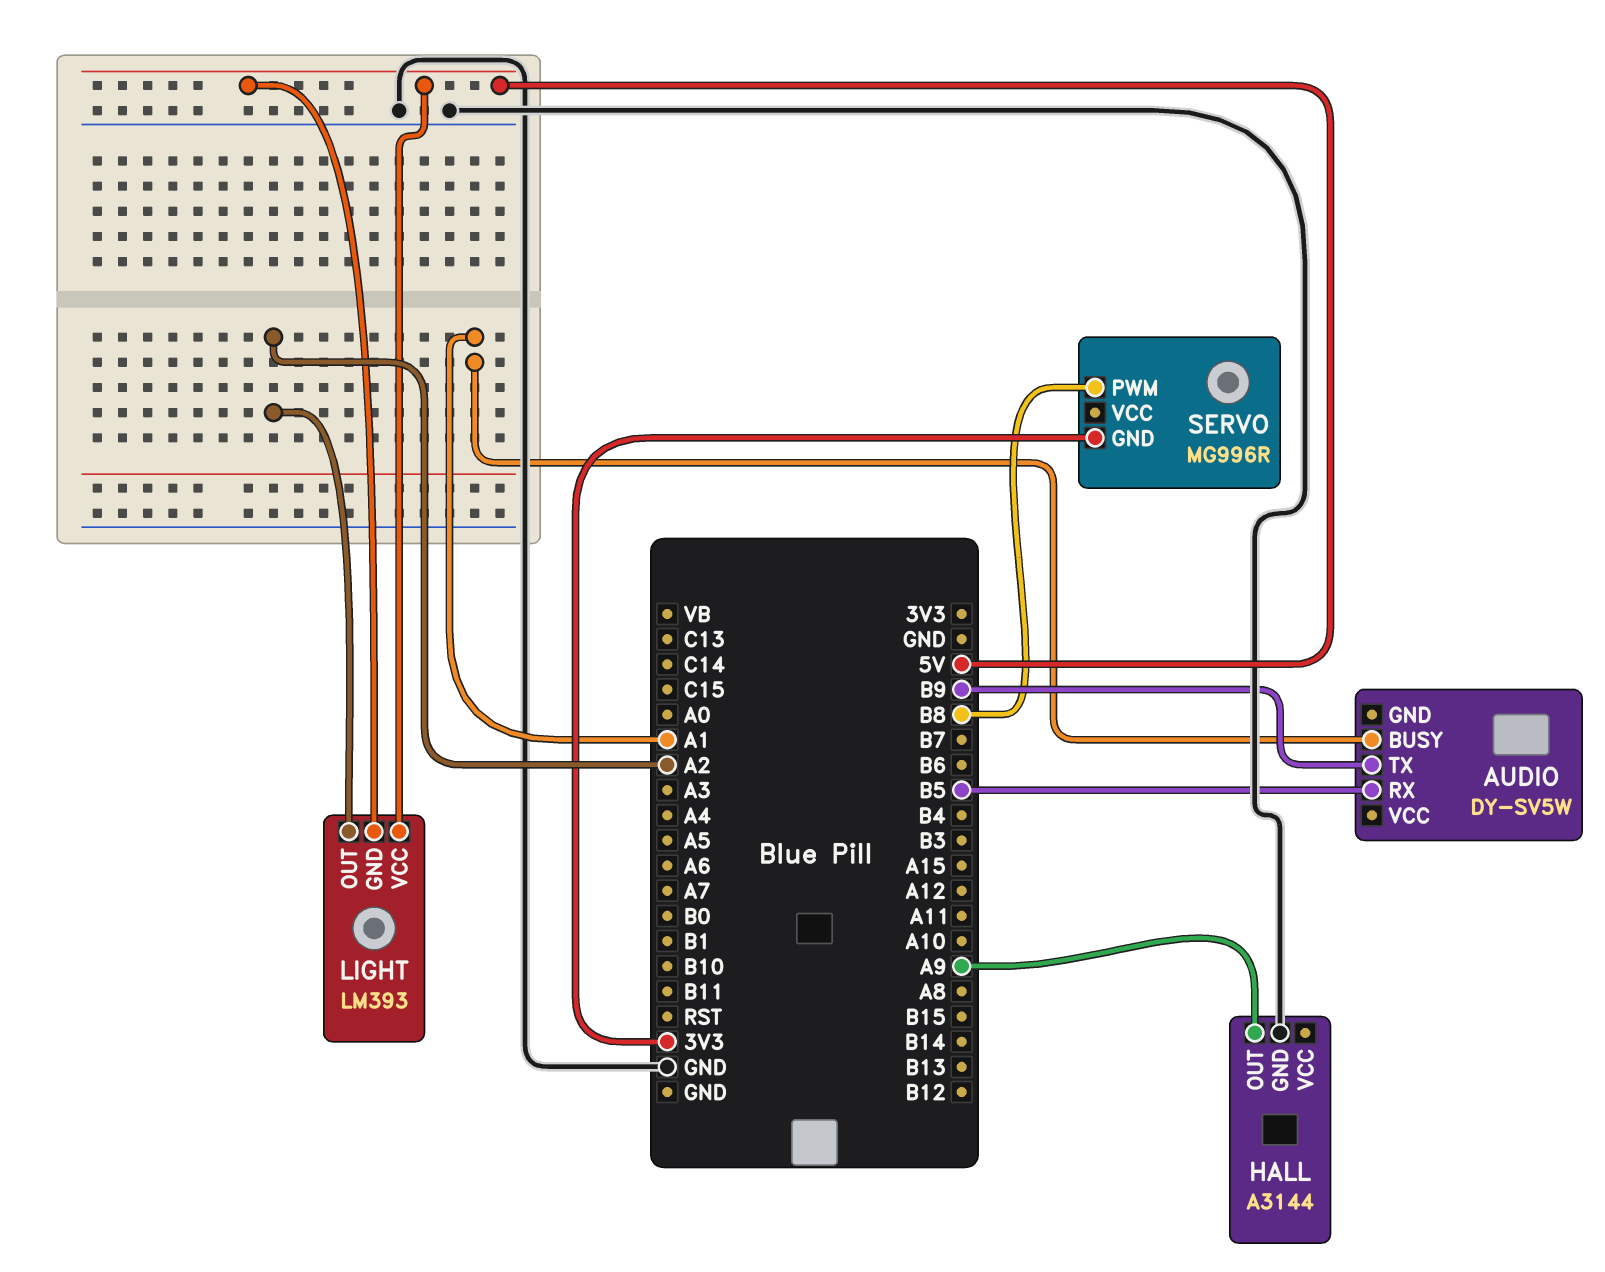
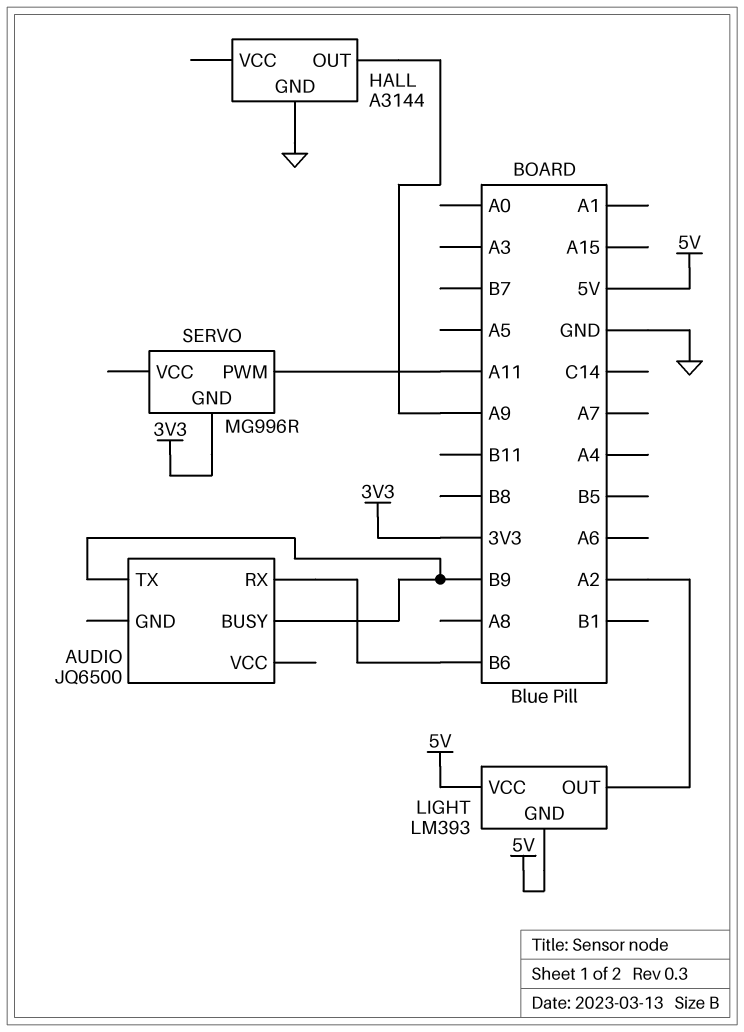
AUDIO: DY-SV5W -> JQ6500
AUDIO pin BUSY: A1 -> B9
AUDIO pin RX: B5 -> B6
SERVO pin PWM: B8 -> A11

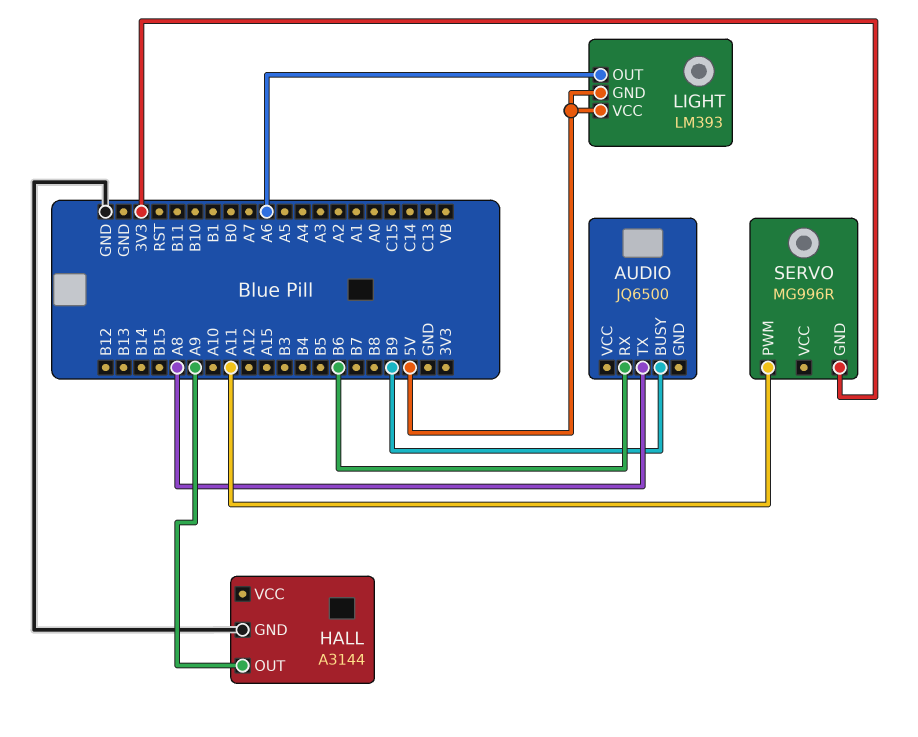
AUDIO pin TX: B9 -> A8
LIGHT pin OUT: A2 -> A6

